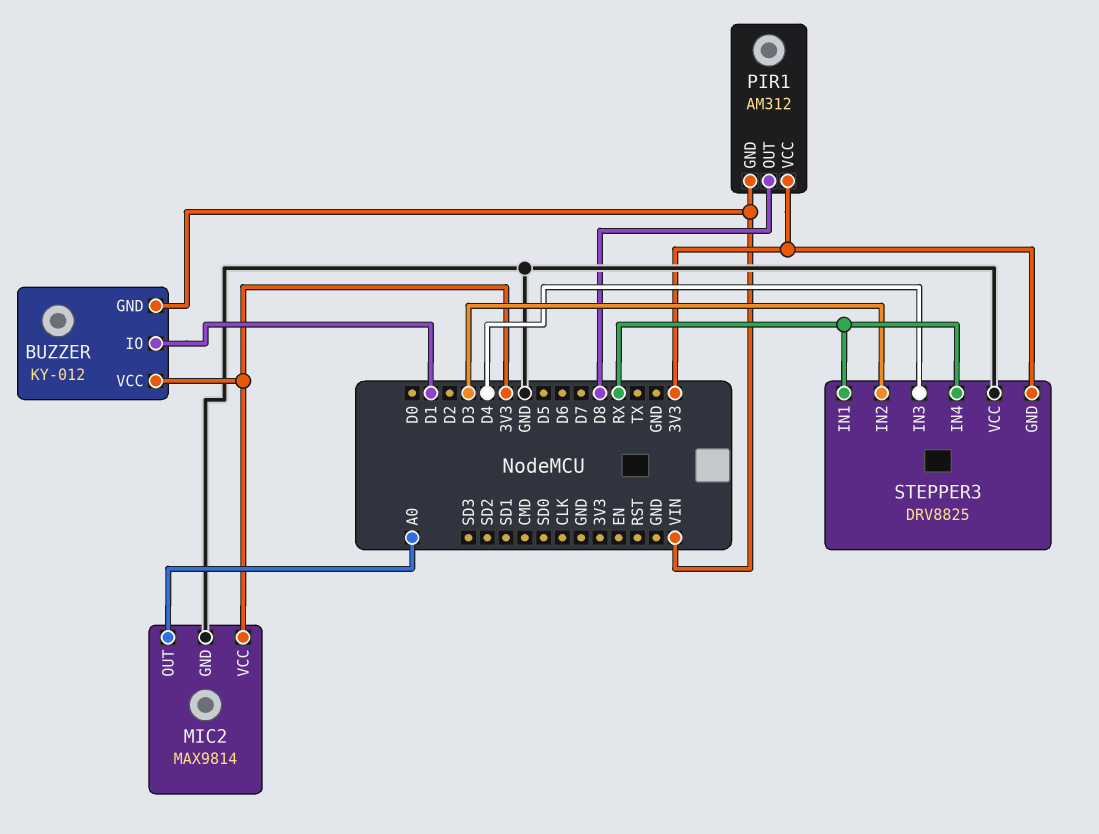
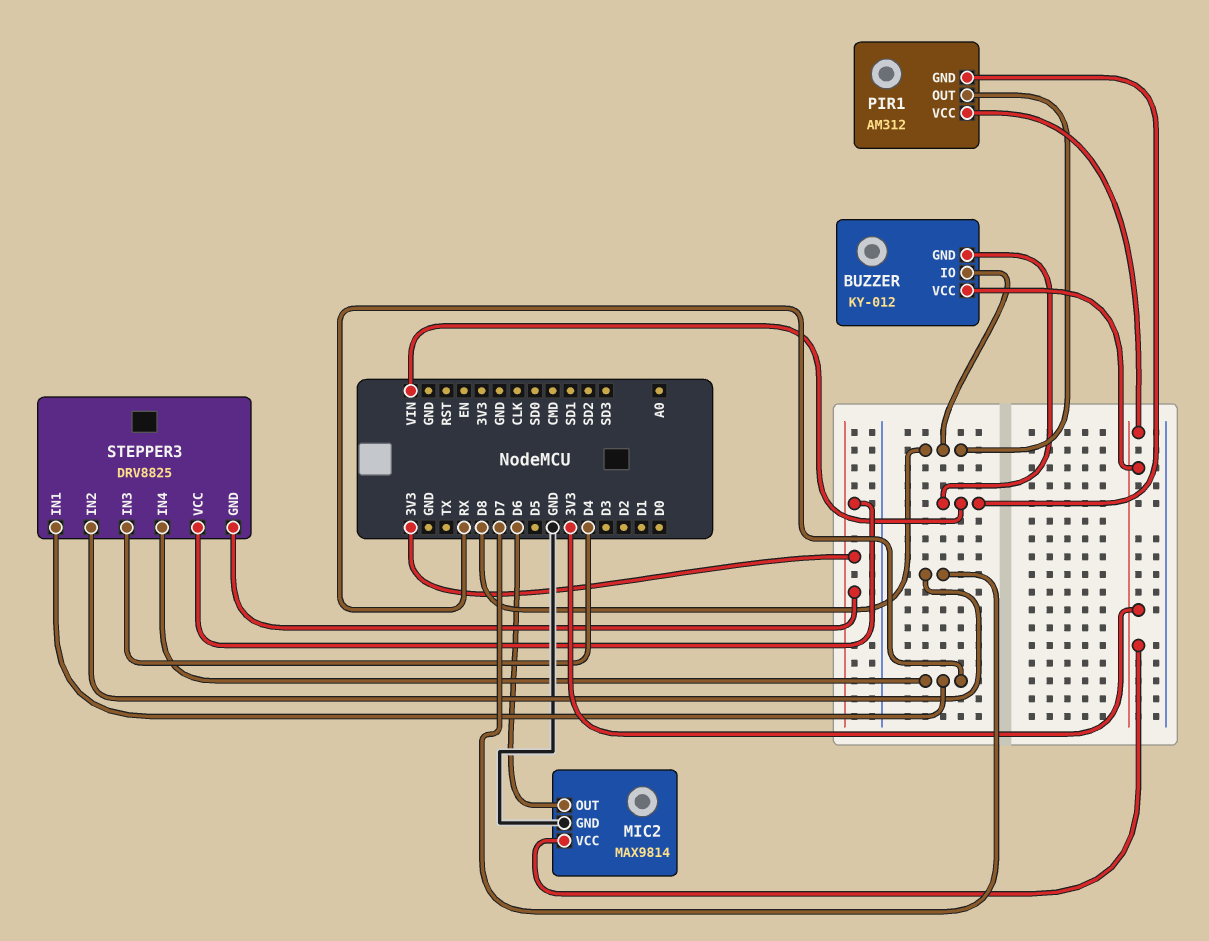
BUZZER pin IO: D1 -> D8
MIC2 pin OUT: A0 -> D6
STEPPER3 pin IN2: D3 -> D7
STEPPER3 pin VCC: GND -> 3V3

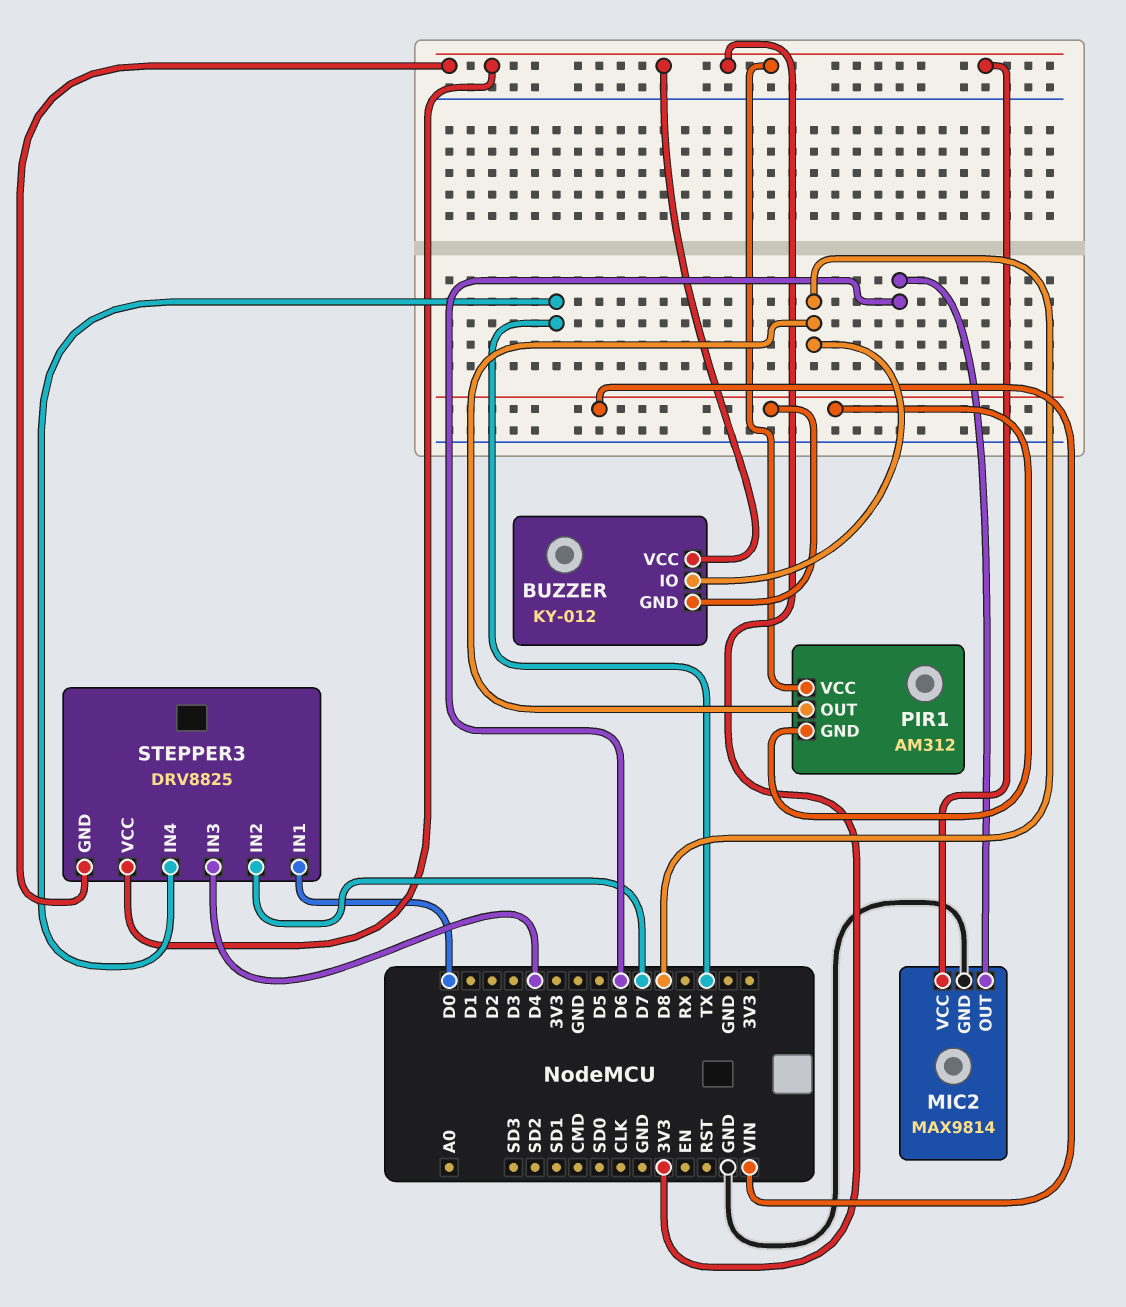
STEPPER3 pin IN1: RX -> D0
STEPPER3 pin IN4: RX -> TX

